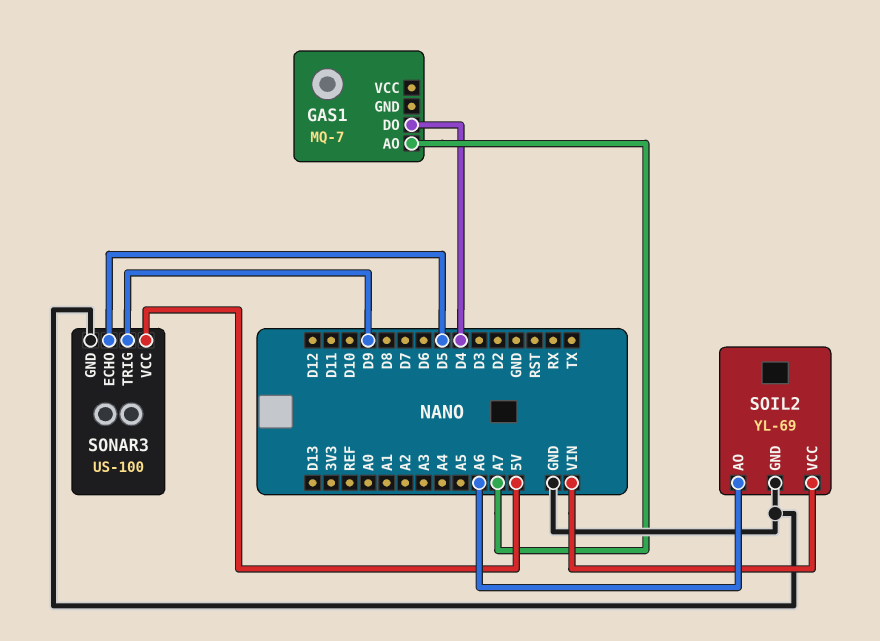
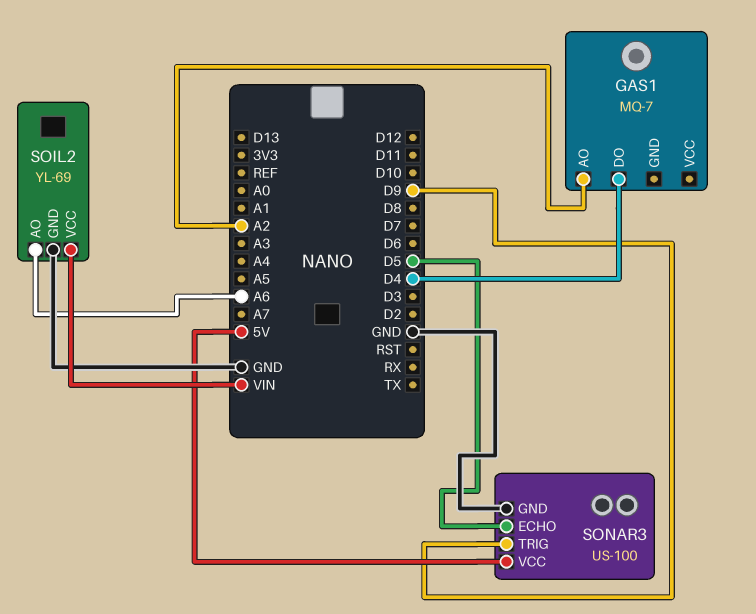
GAS1 pin AO: A7 -> A2

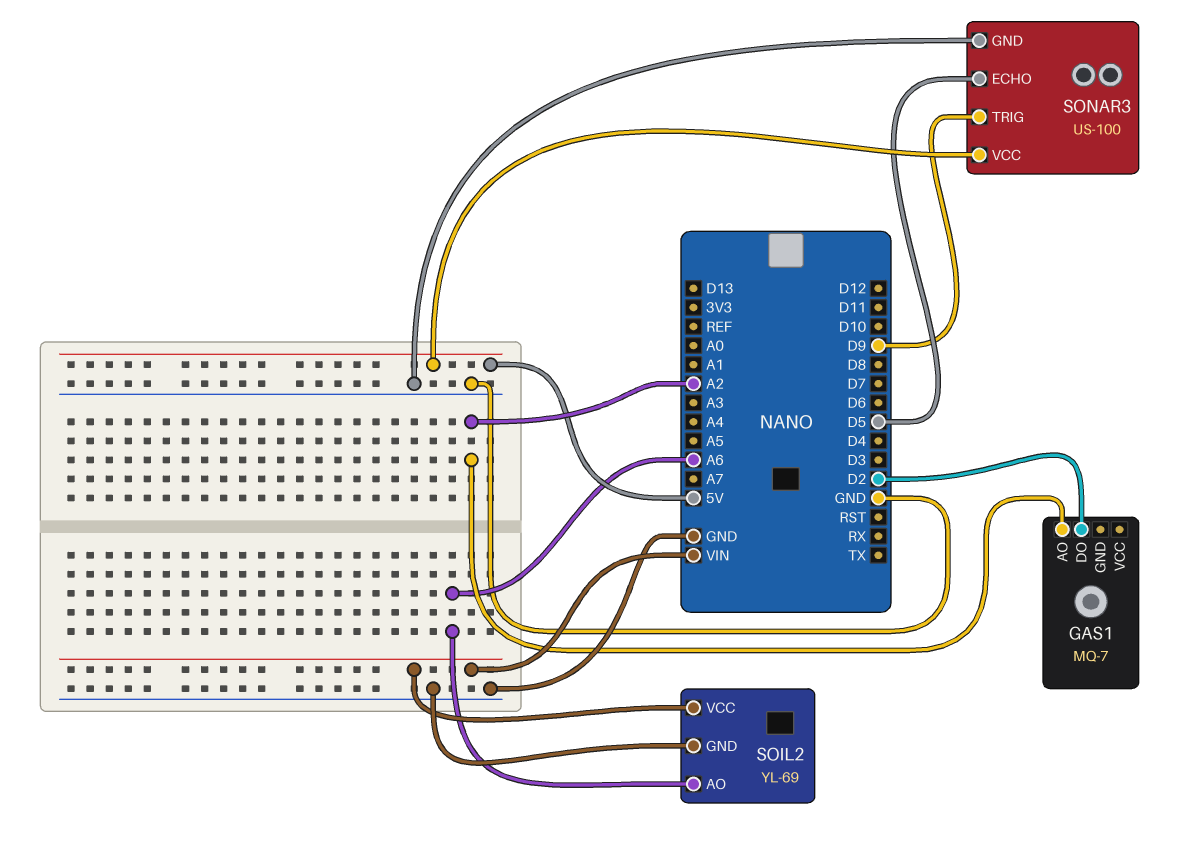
GAS1 pin DO: D4 -> D2

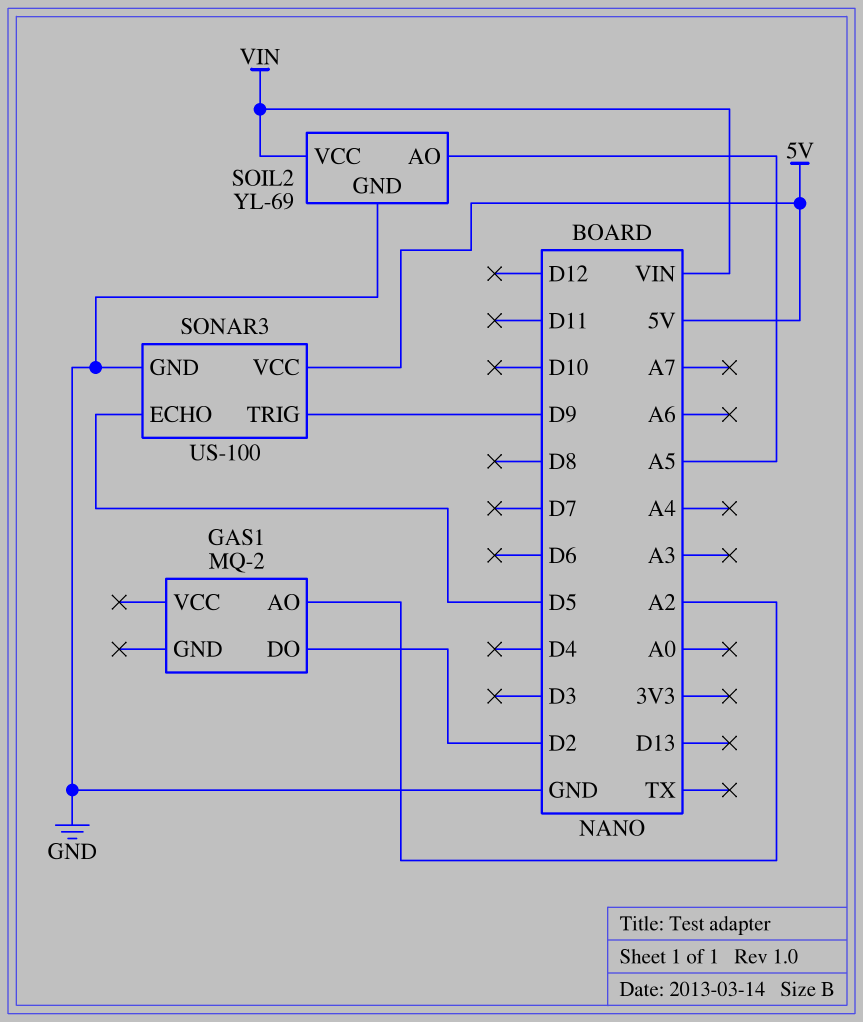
GAS1: MQ-7 -> MQ-2
SOIL2 pin AO: A6 -> A5

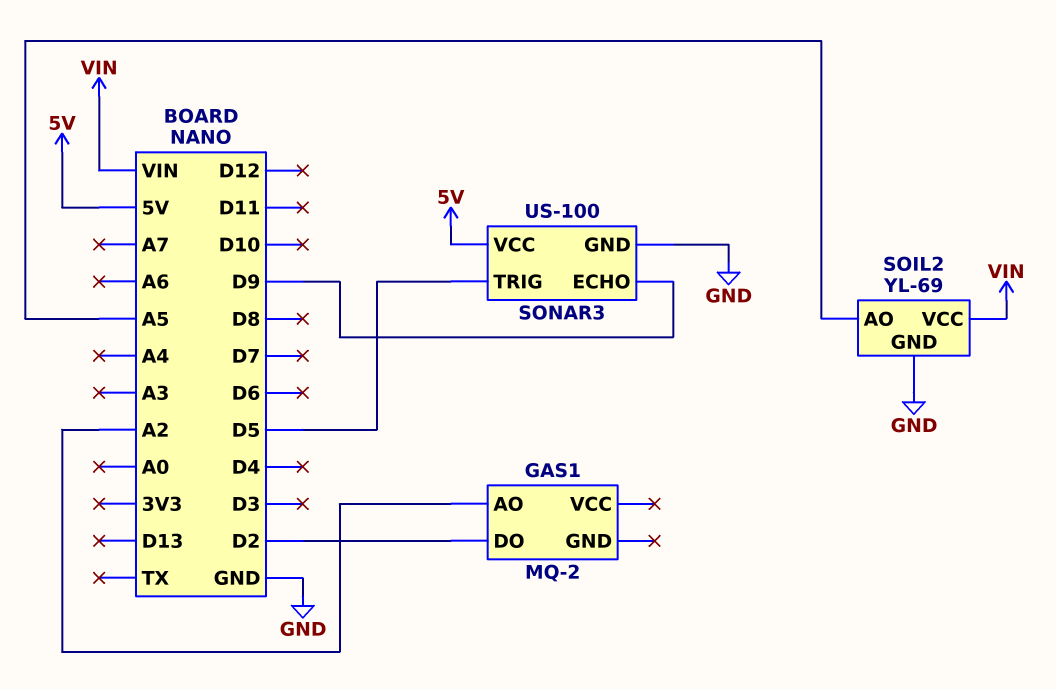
SONAR3 pin ECHO: D5 -> D9
SONAR3 pin TRIG: D9 -> D5

